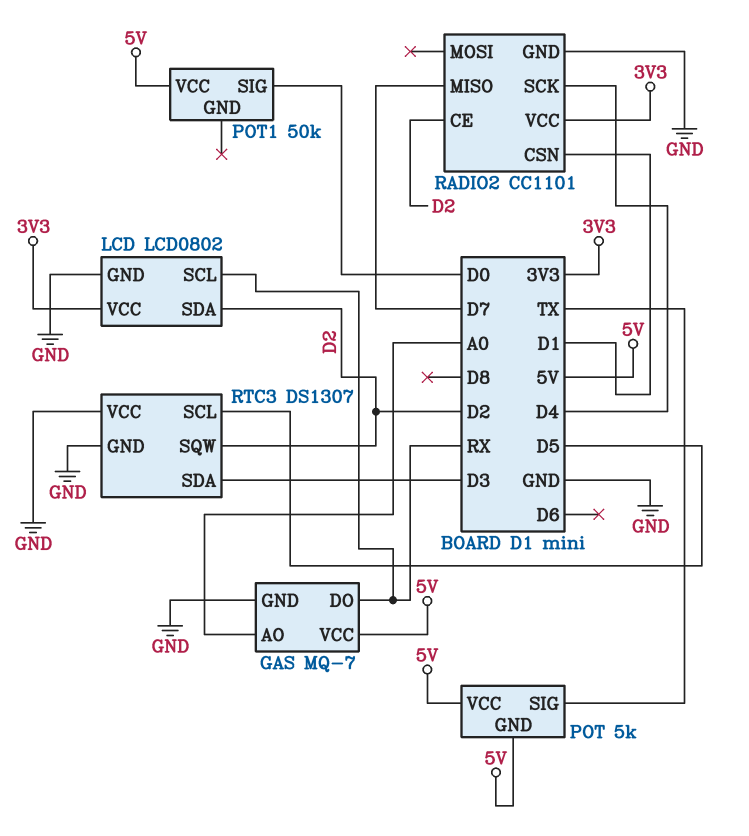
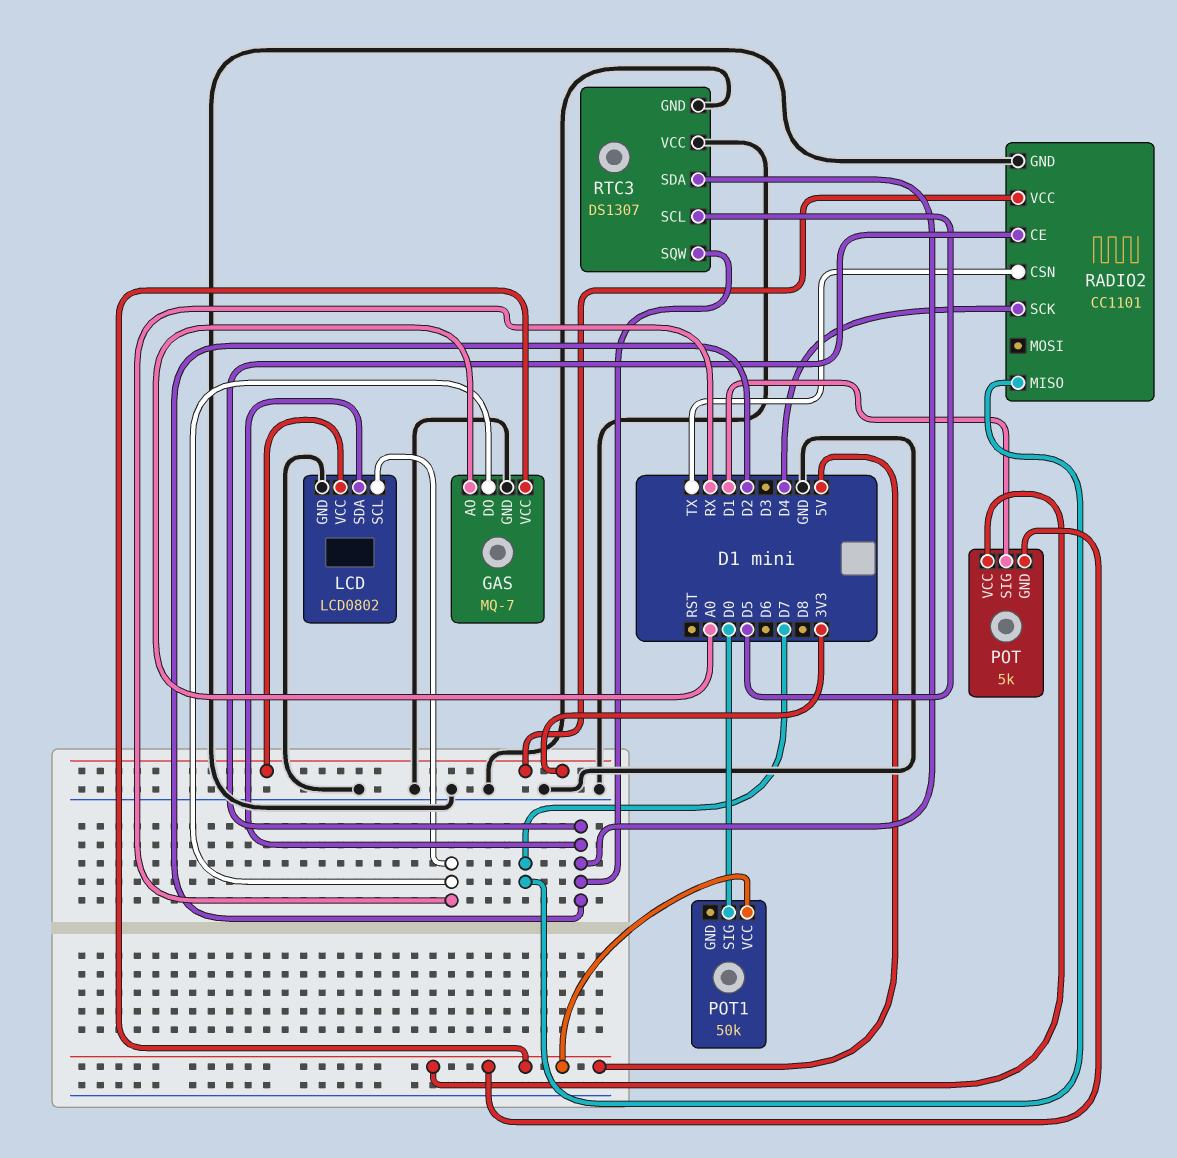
POT pin SIG: TX -> D1
RADIO2 pin CSN: D1 -> TX
RTC3 pin SDA: D3 -> D2

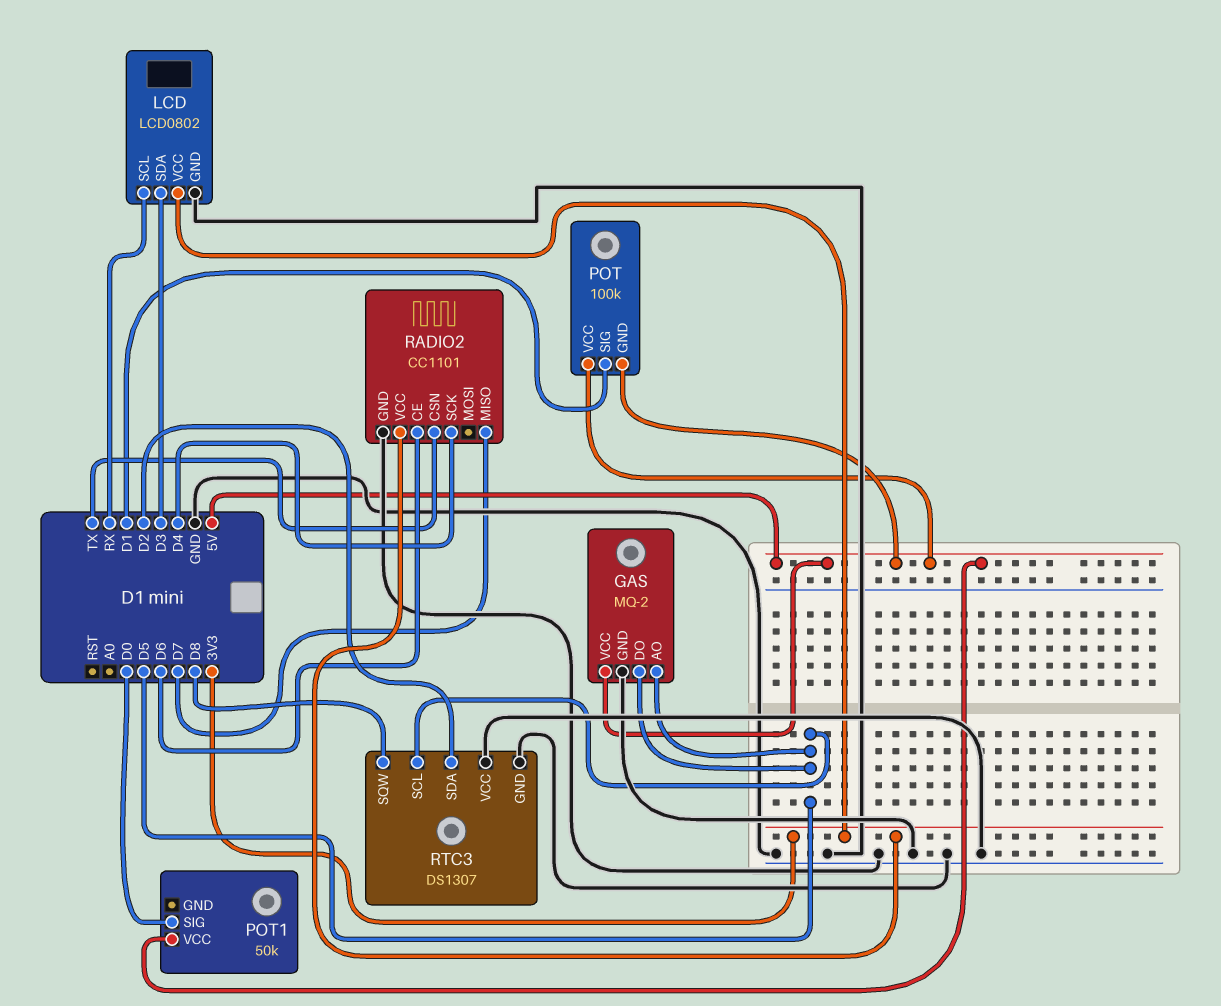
GAS: MQ-7 -> MQ-2
GAS pin AO: A0 -> D5
GAS pin DO: RX -> D5
LCD pin SDA: D2 -> D3
POT: 5k -> 100k
RADIO2 pin CE: D2 -> D6
RTC3 pin SQW: D2 -> D8

